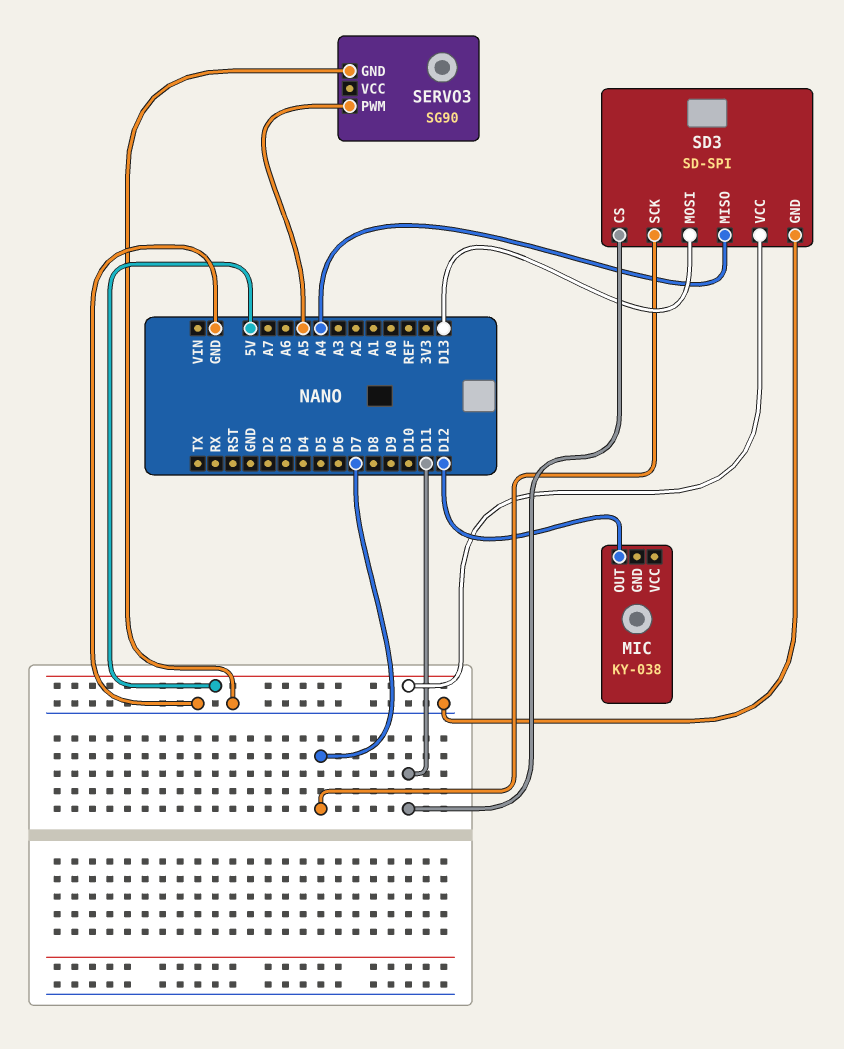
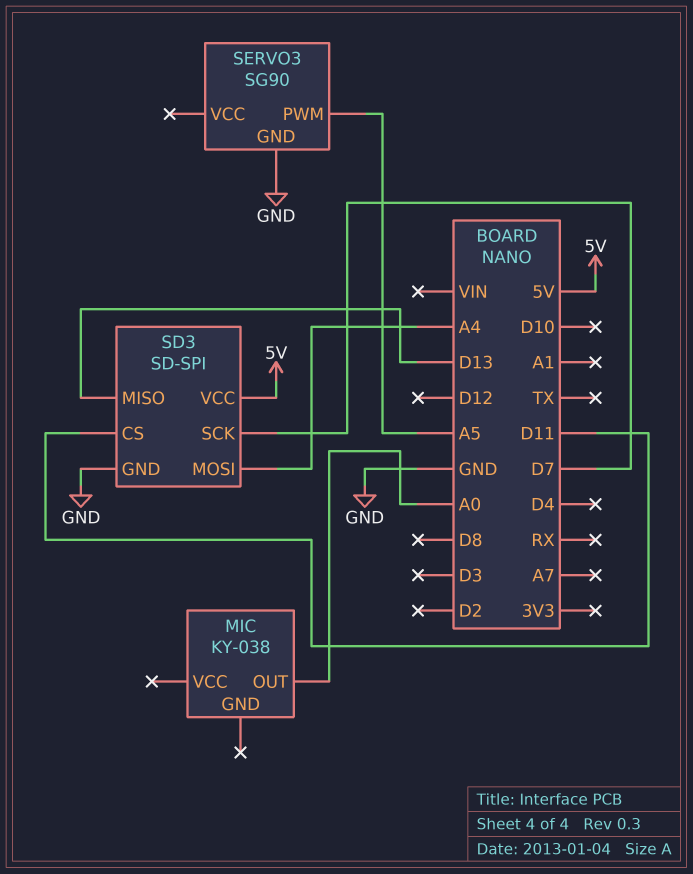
MIC pin OUT: D12 -> A0
SD3 pin MISO: A4 -> D13
SD3 pin MOSI: D13 -> A4

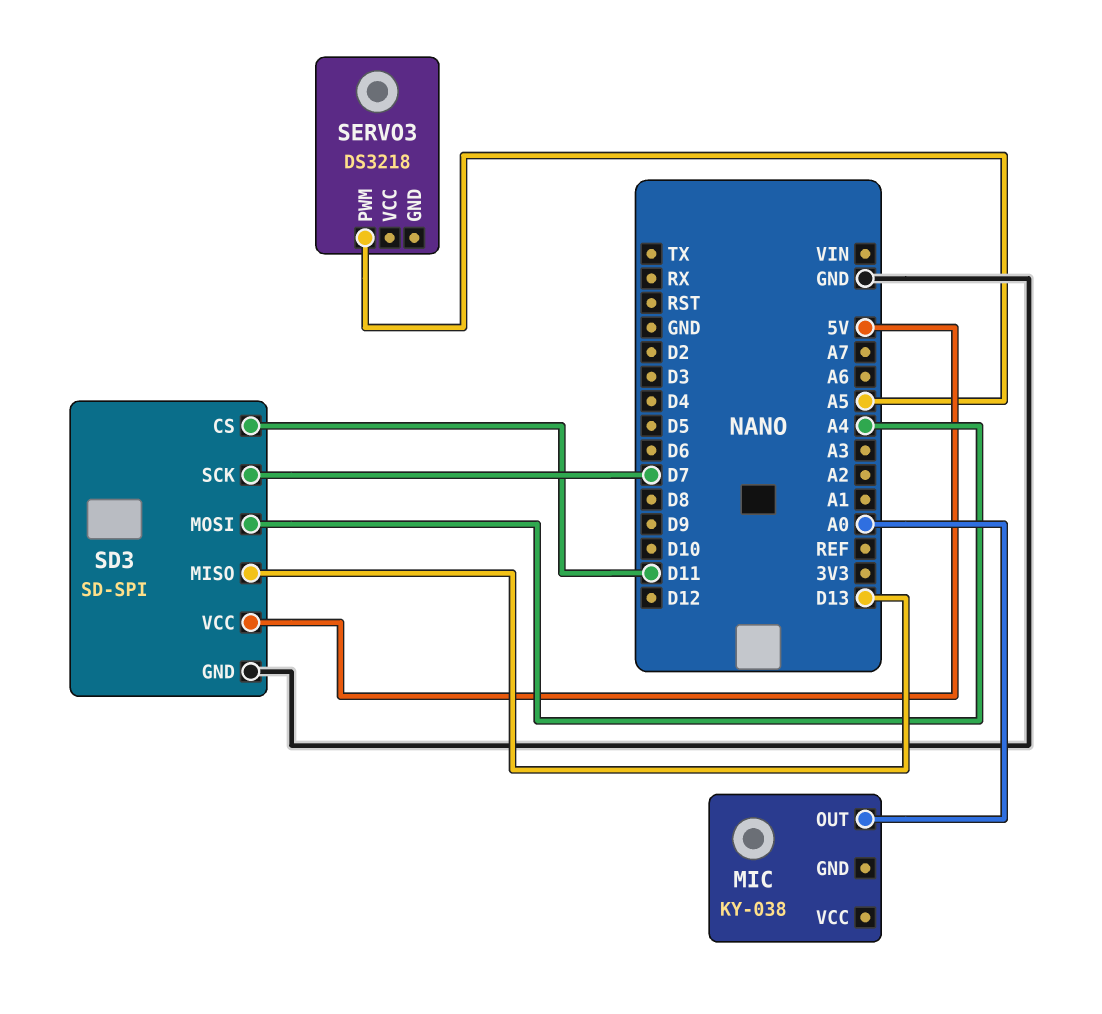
SERVO3: SG90 -> DS3218
SERVO3 pin GND: GND -> none

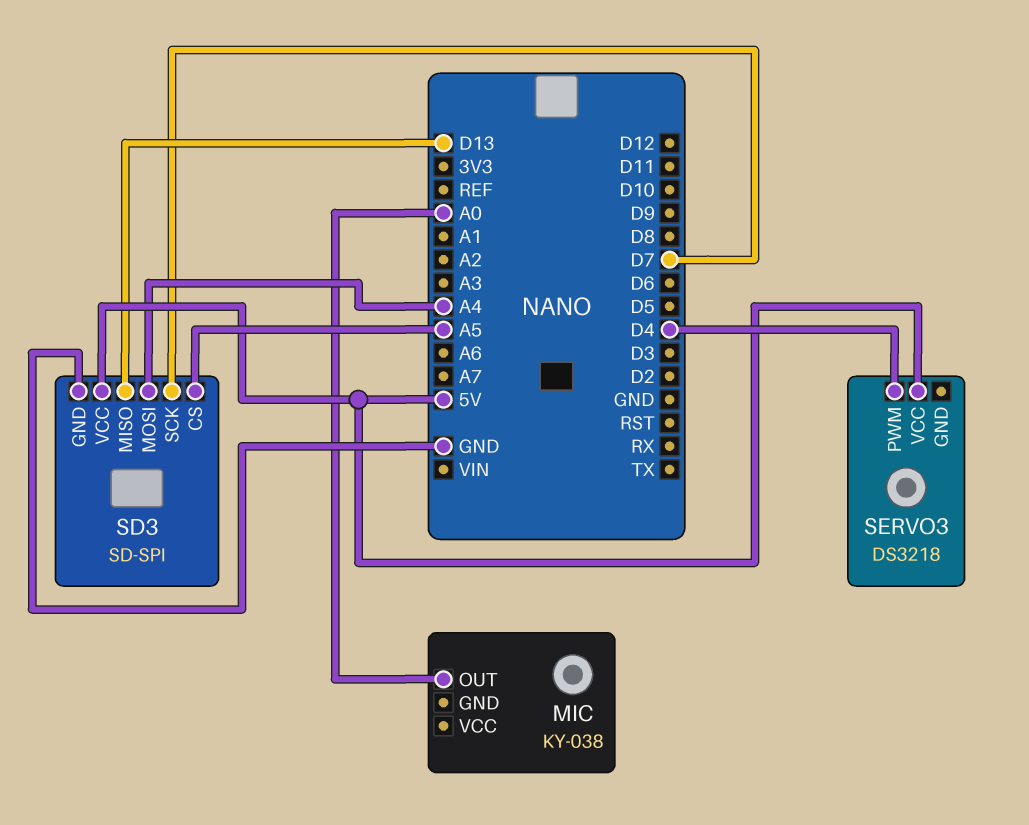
SD3 pin CS: D11 -> A5
SERVO3 pin PWM: A5 -> D4
SERVO3 pin VCC: none -> 5V

